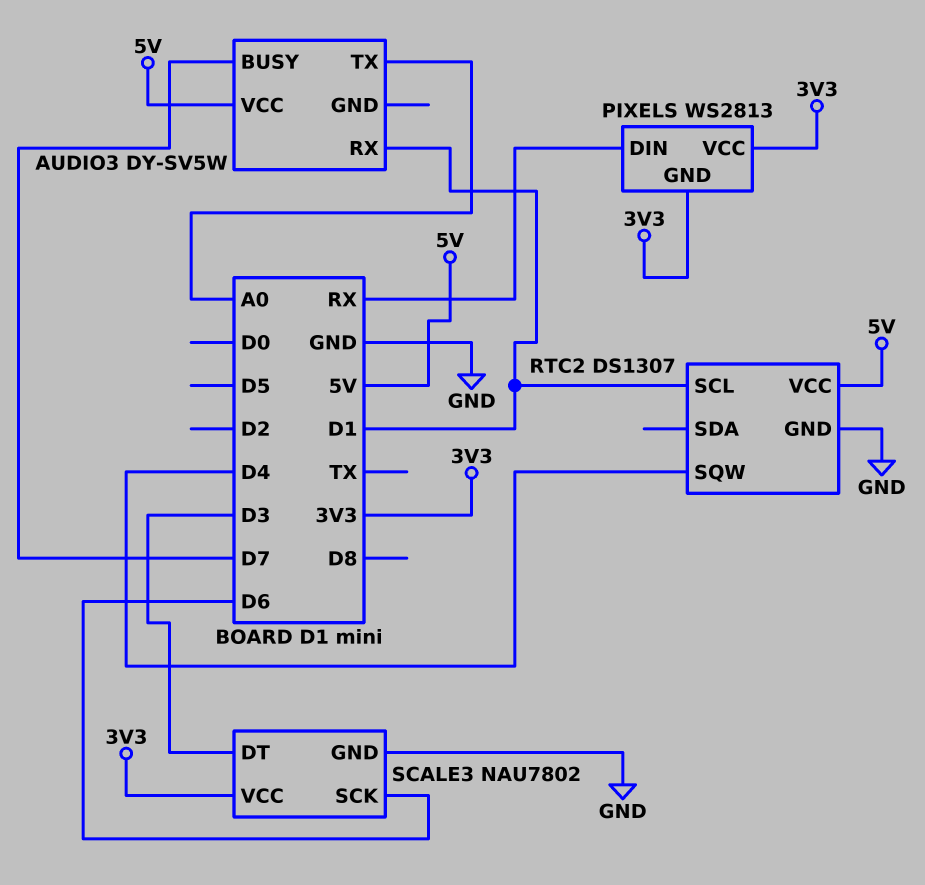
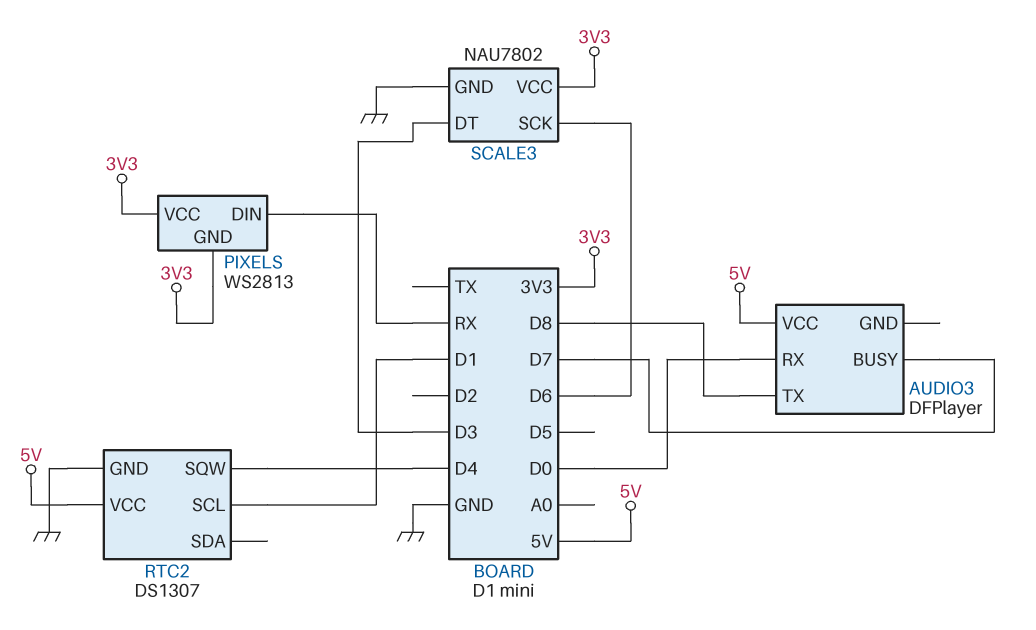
AUDIO3: DY-SV5W -> DFPlayer
AUDIO3 pin RX: D1 -> D0
AUDIO3 pin TX: A0 -> D8

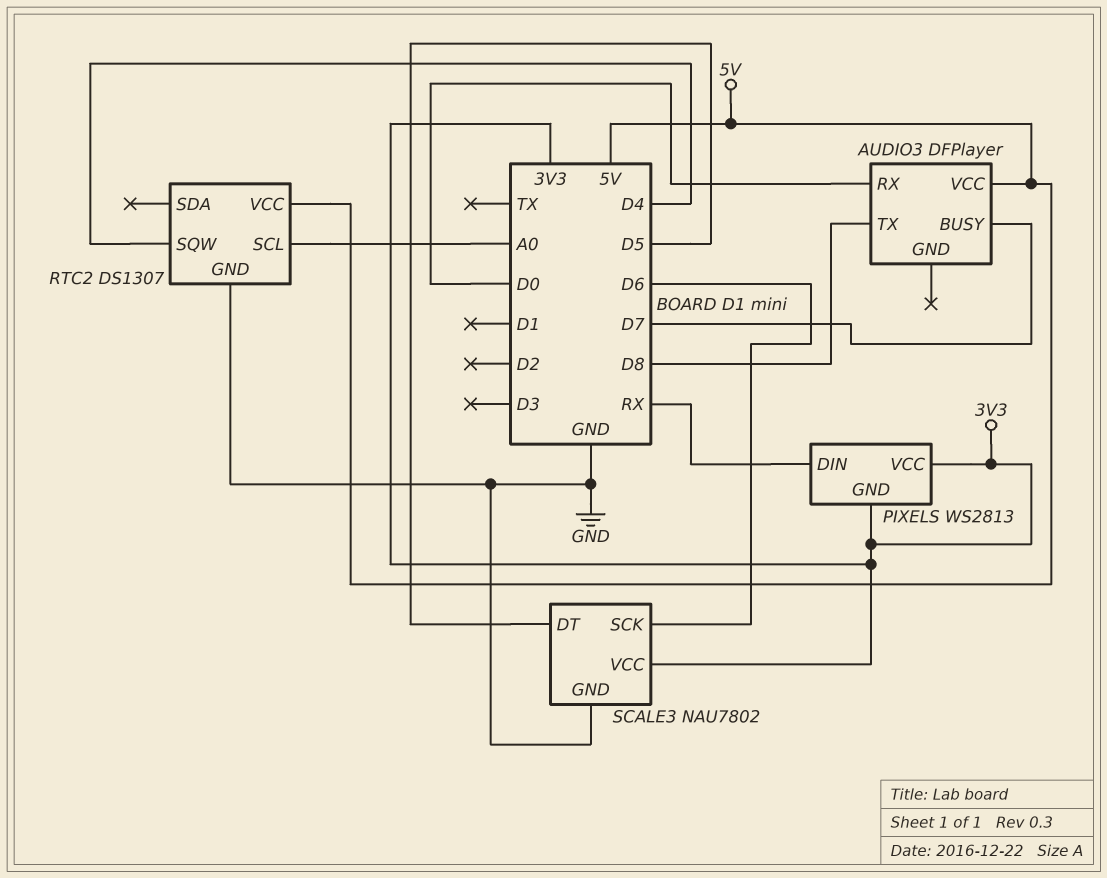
RTC2 pin SCL: D1 -> A0
SCALE3 pin DT: D3 -> D5

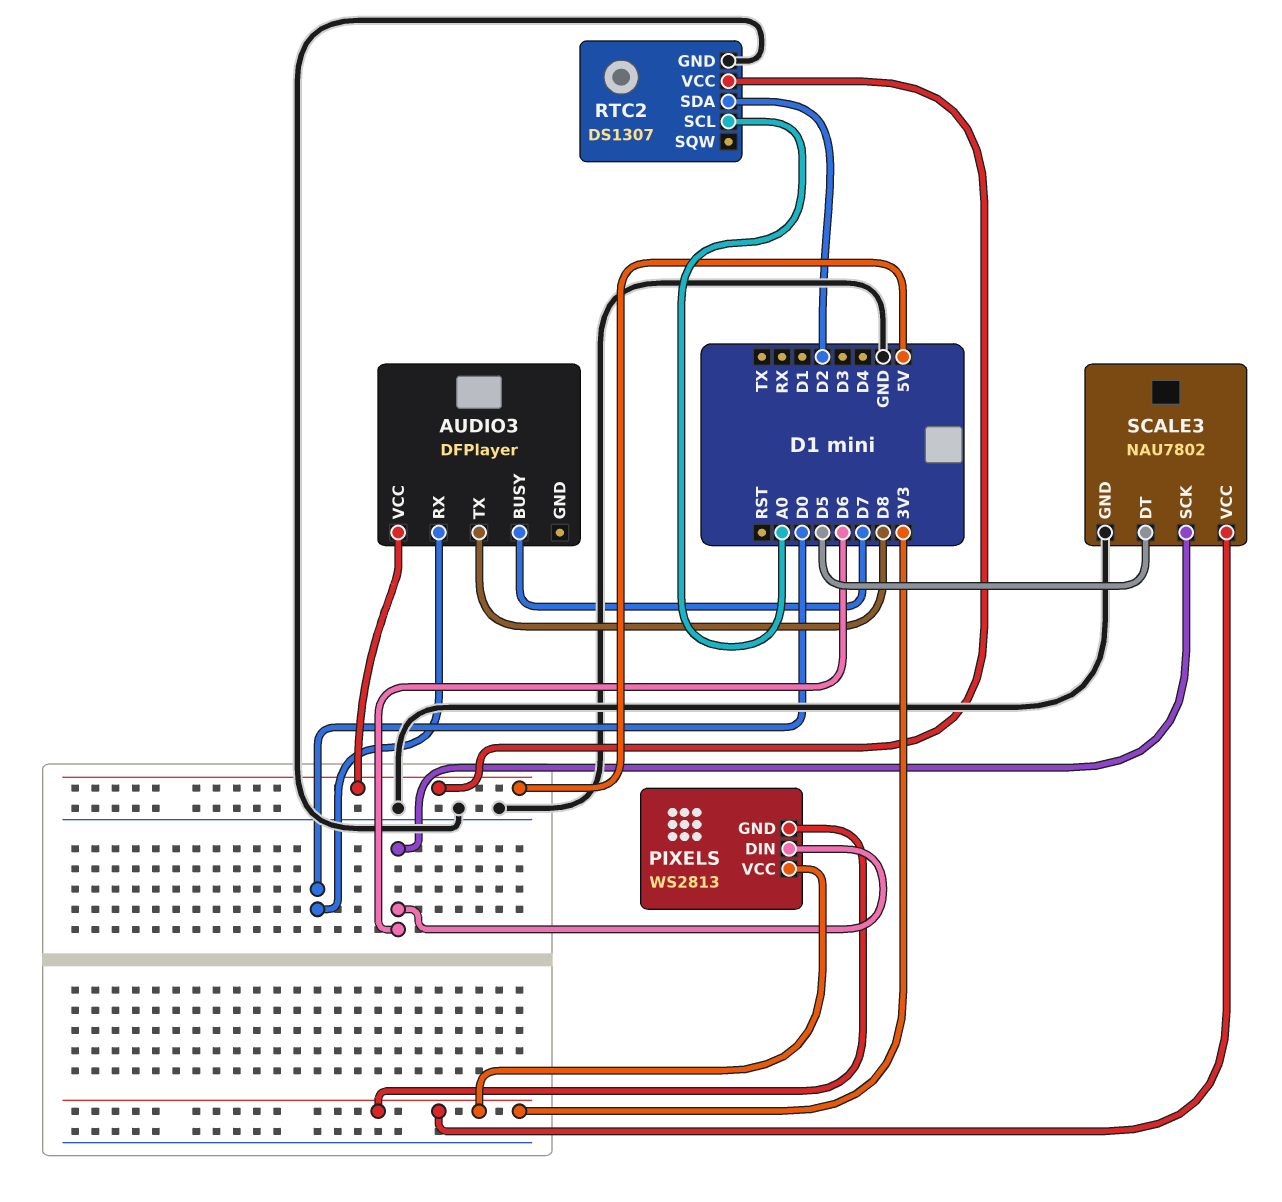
PIXELS pin DIN: RX -> D6
RTC2 pin SDA: none -> D2
RTC2 pin SQW: D4 -> none

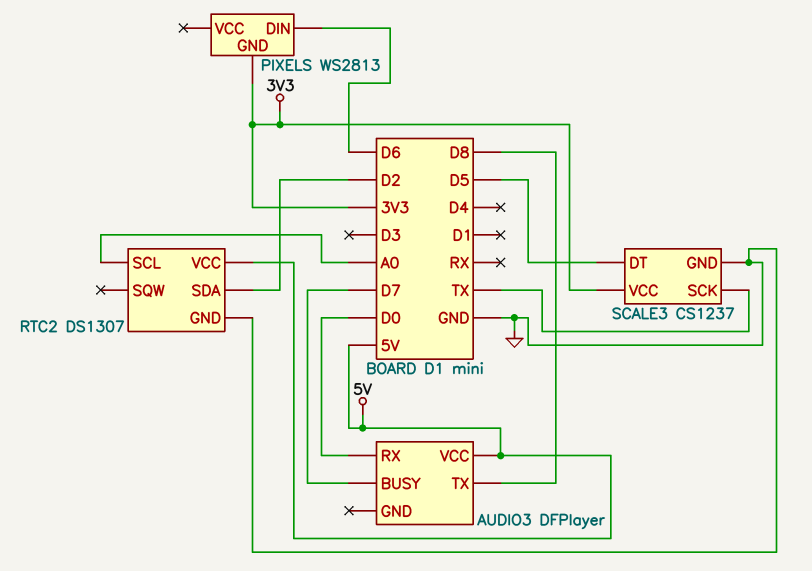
PIXELS pin VCC: 3V3 -> none
SCALE3: NAU7802 -> CS1237
SCALE3 pin SCK: D6 -> TX

